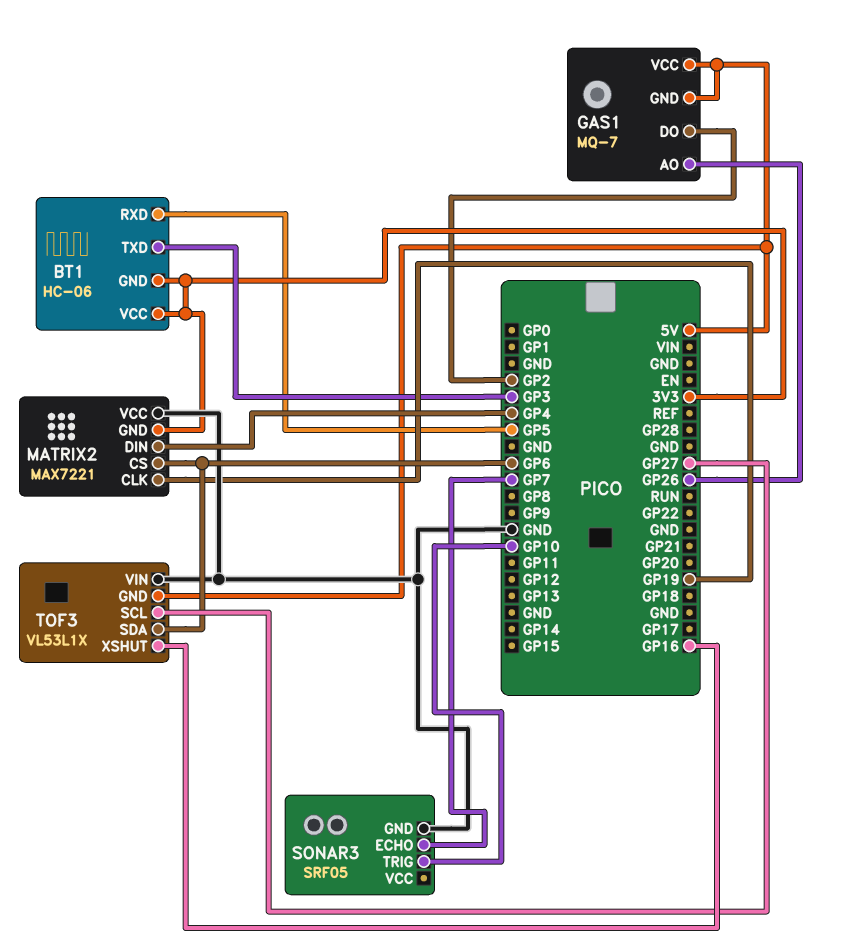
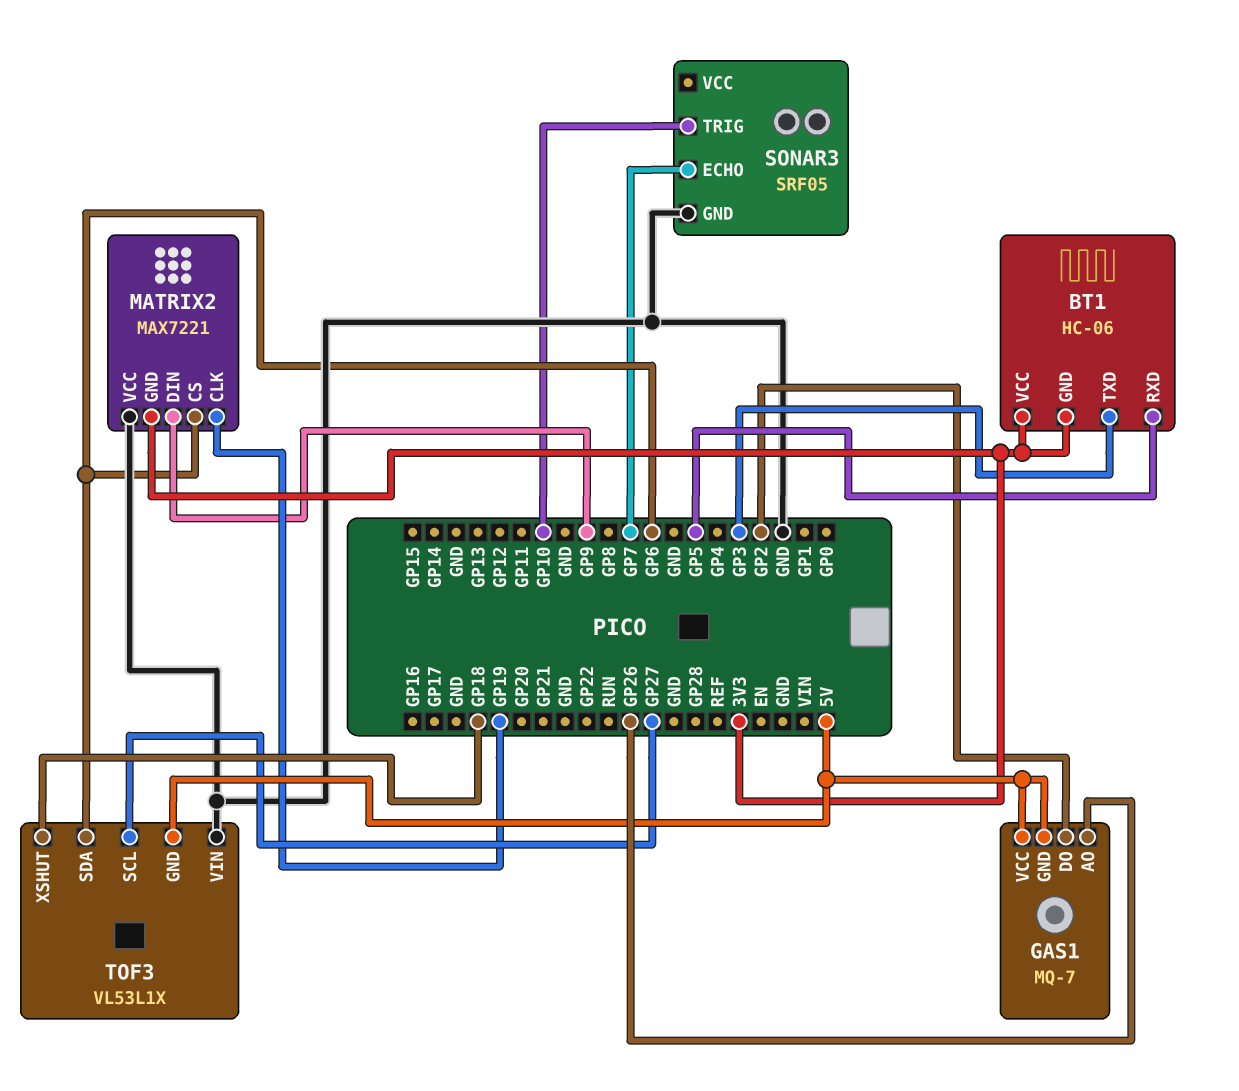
MATRIX2 pin DIN: GP4 -> GP9
TOF3 pin XSHUT: GP16 -> GP18

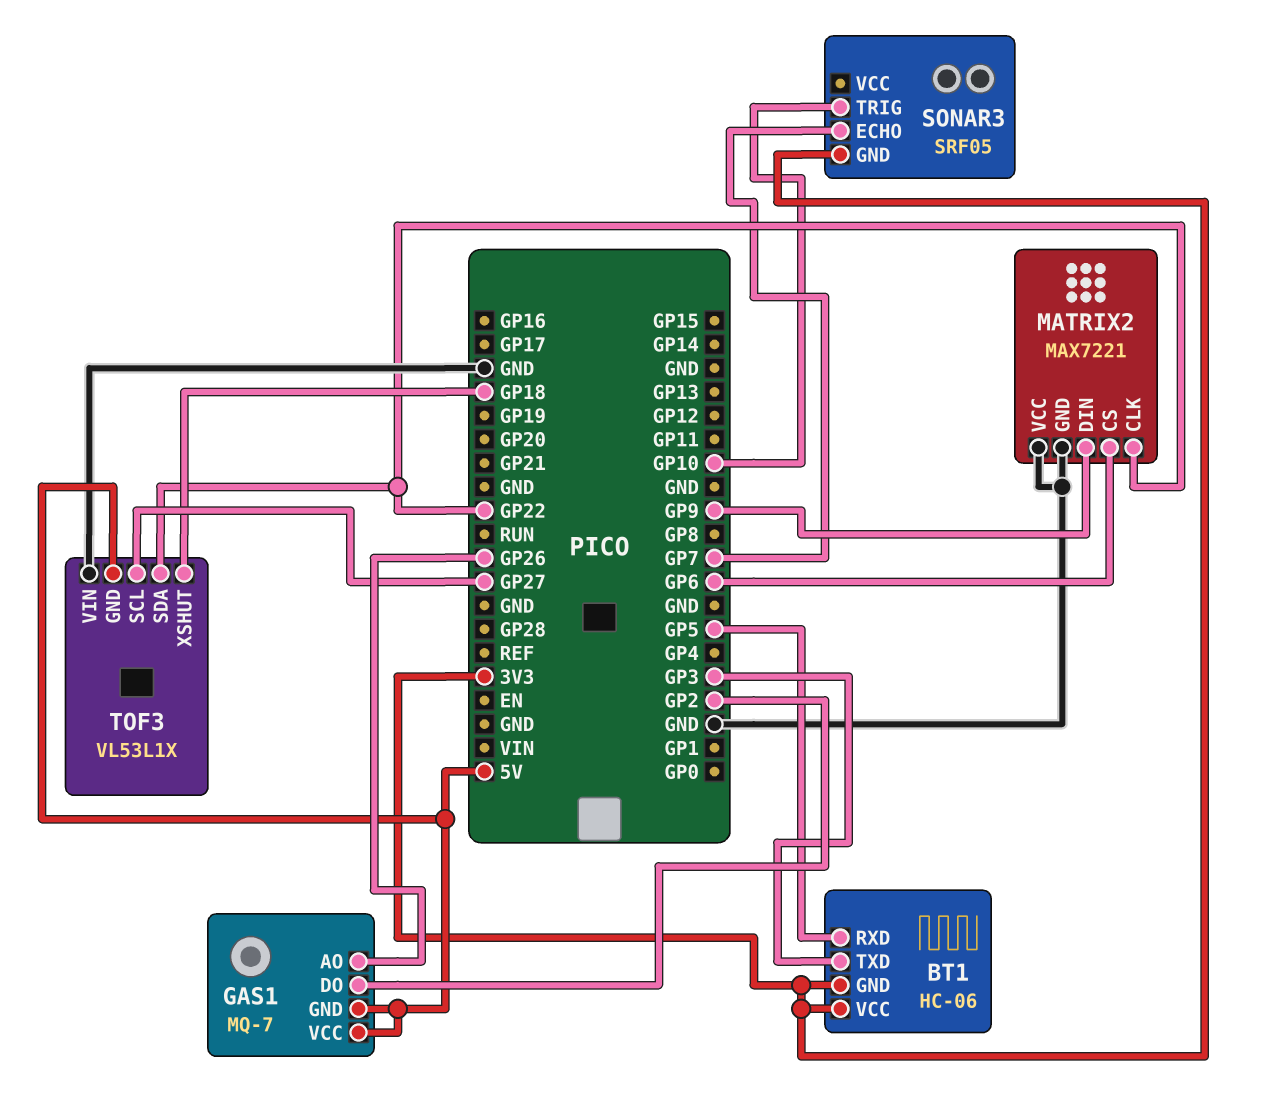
MATRIX2 pin CLK: GP19 -> GP22
MATRIX2 pin GND: 3V3 -> GND
SONAR3 pin GND: GND -> 3V3
TOF3 pin SDA: GP6 -> GP22

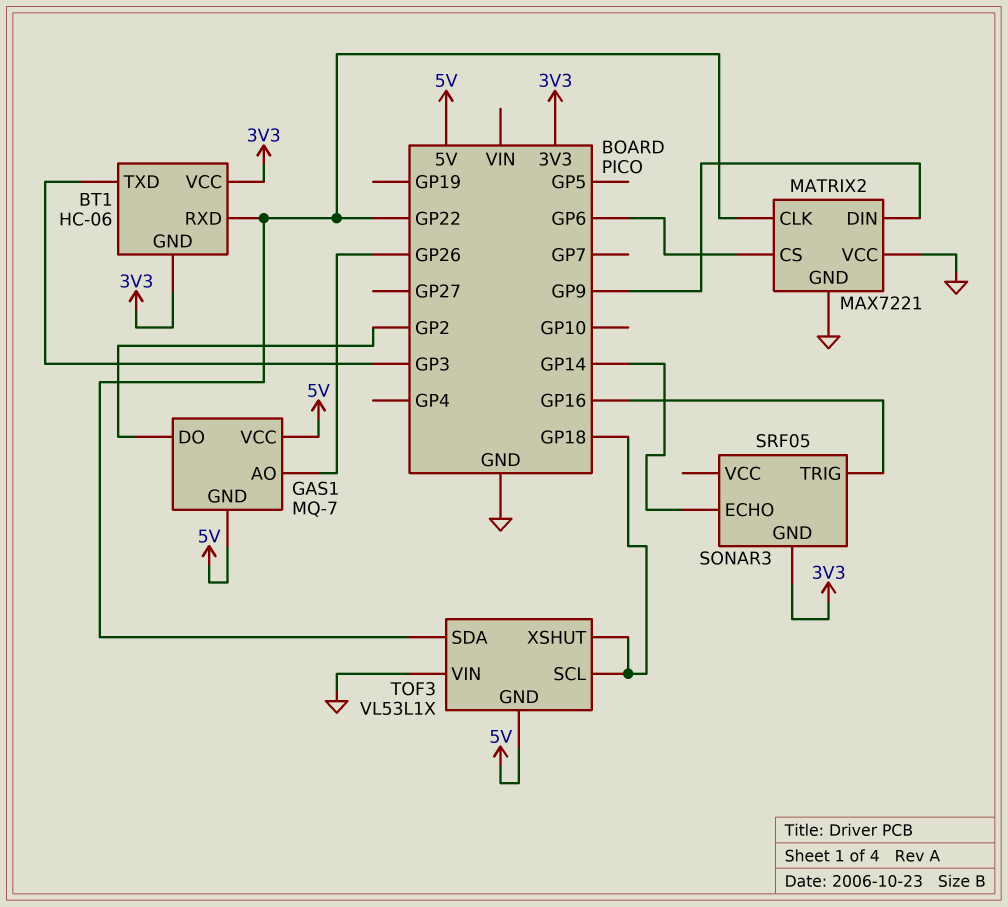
BT1 pin RXD: GP5 -> GP22
SONAR3 pin ECHO: GP7 -> GP14
SONAR3 pin TRIG: GP10 -> GP16
TOF3 pin SCL: GP27 -> GP18

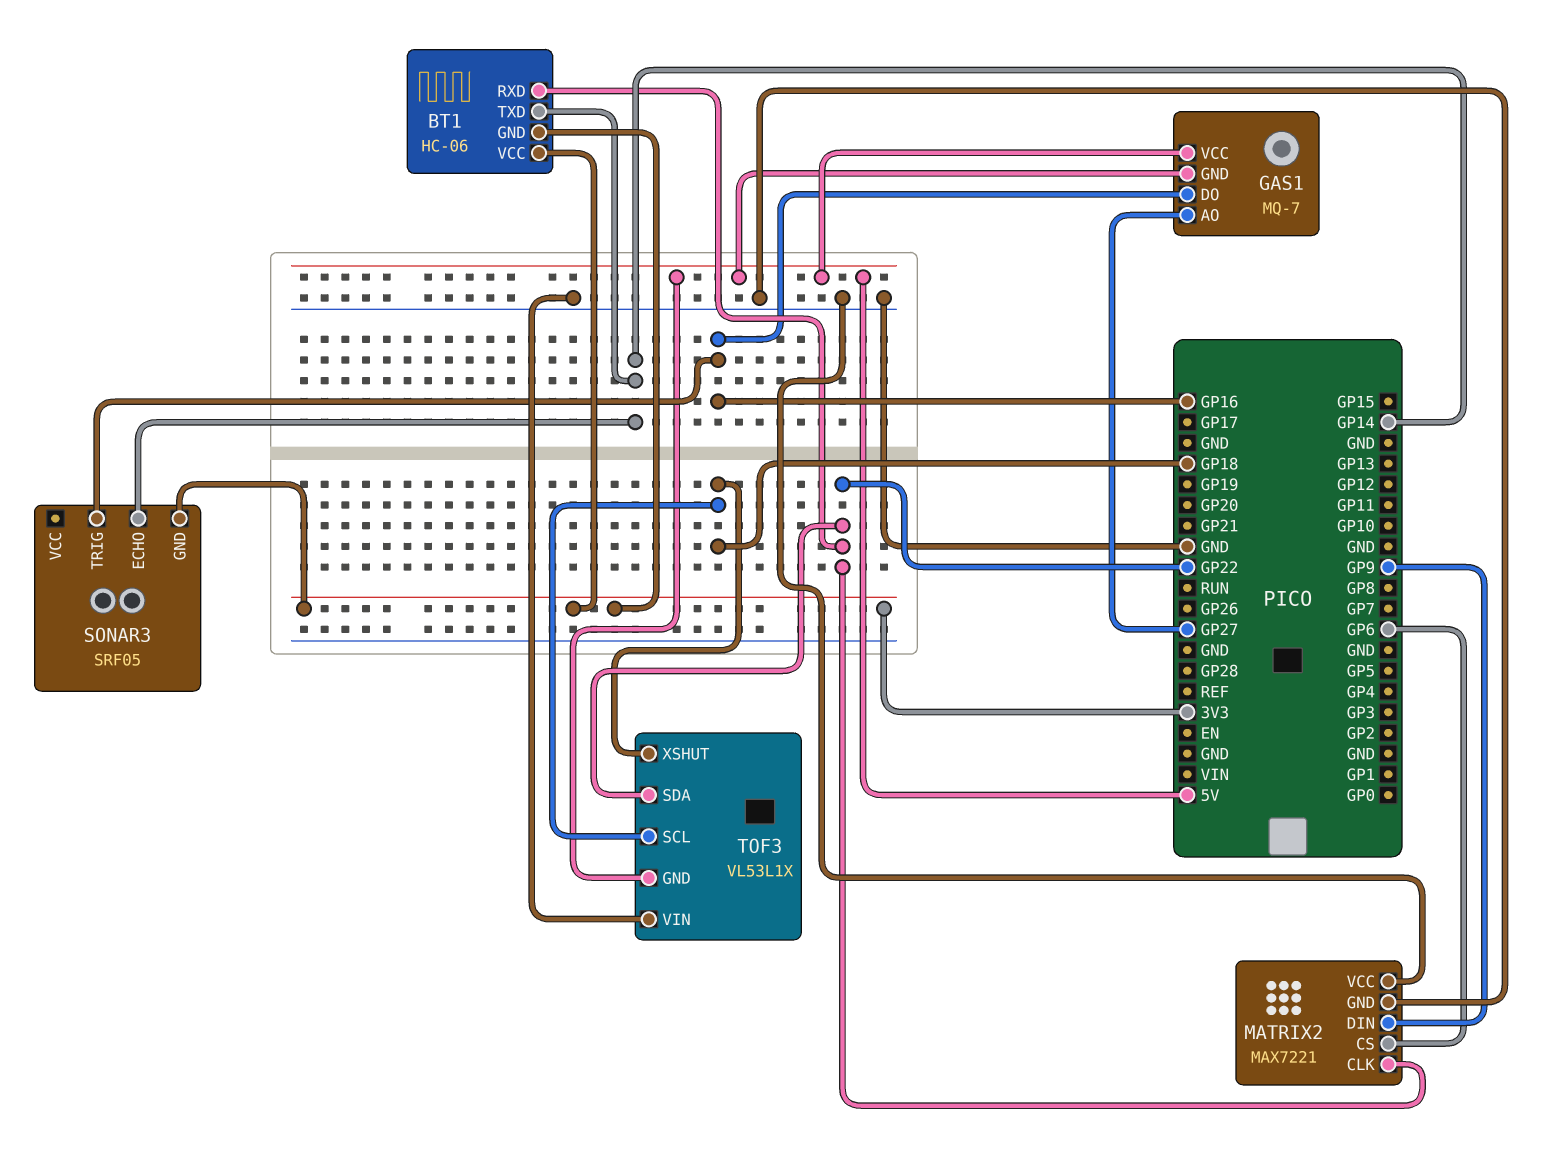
BT1 pin TXD: GP3 -> GP14
GAS1 pin AO: GP26 -> GP27
GAS1 pin DO: GP2 -> GP16

